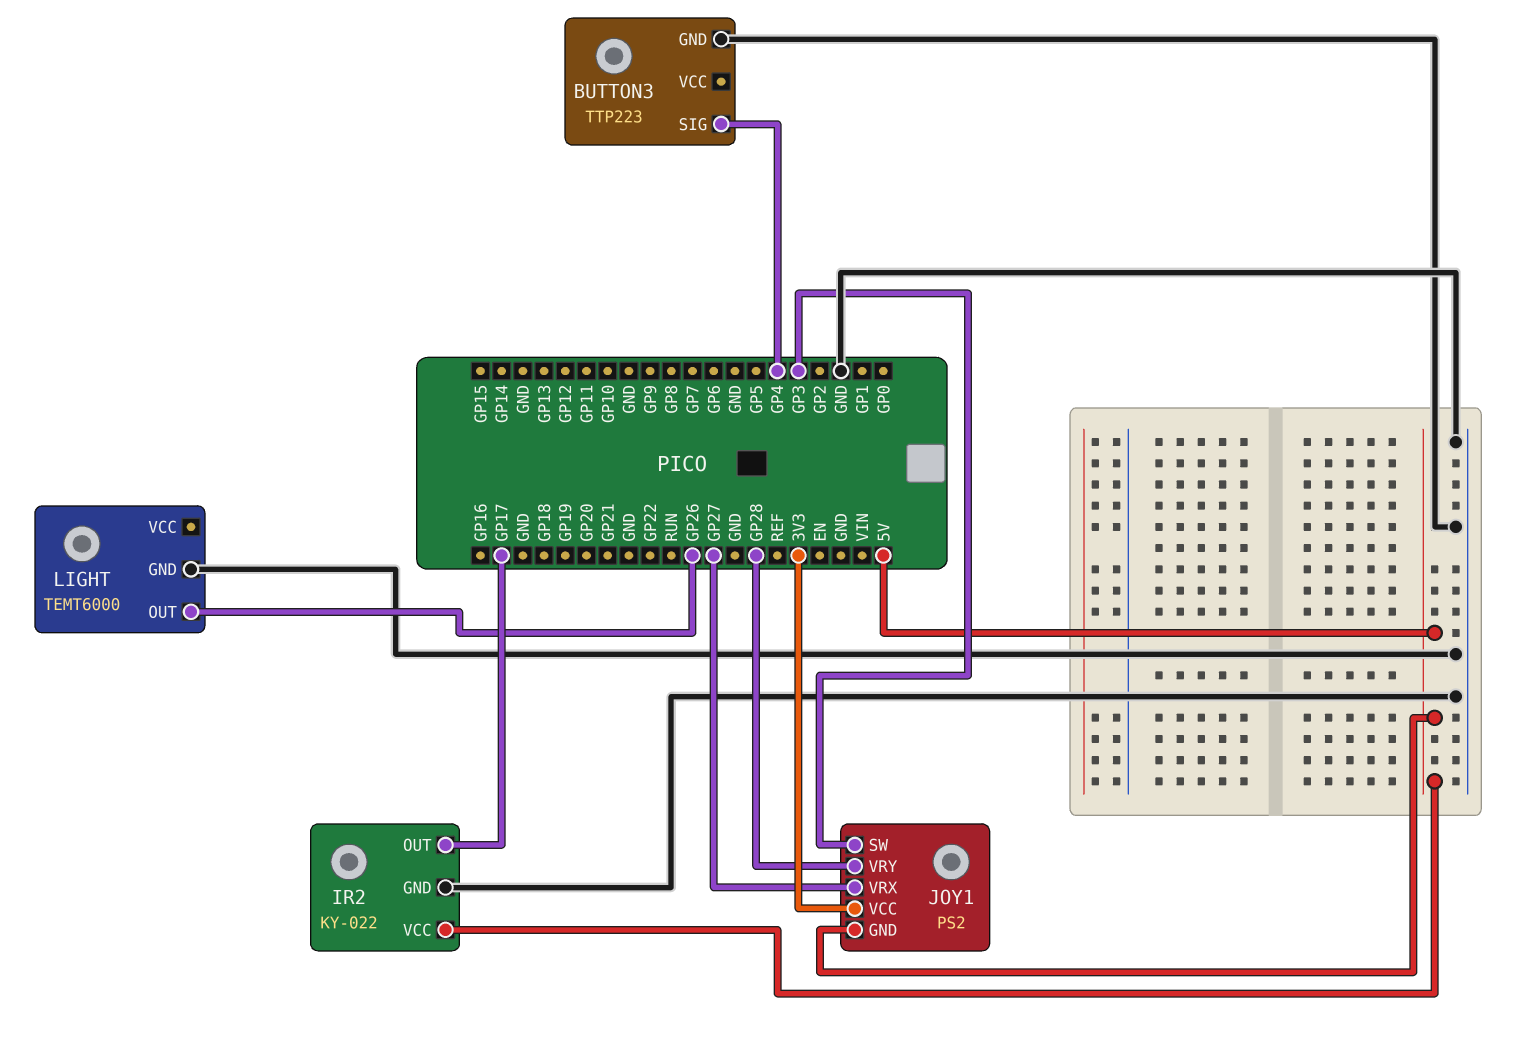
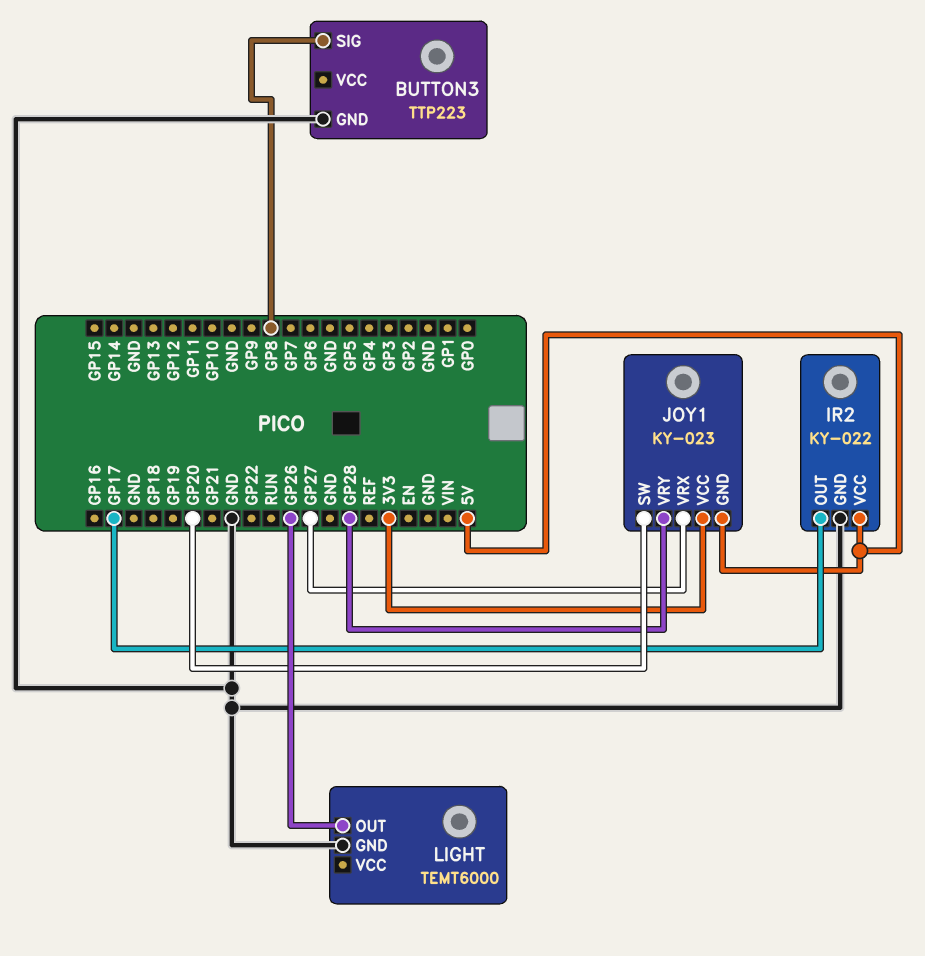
BUTTON3 pin SIG: GP4 -> GP8
JOY1: PS2 -> KY-023
JOY1 pin SW: GP3 -> GP20

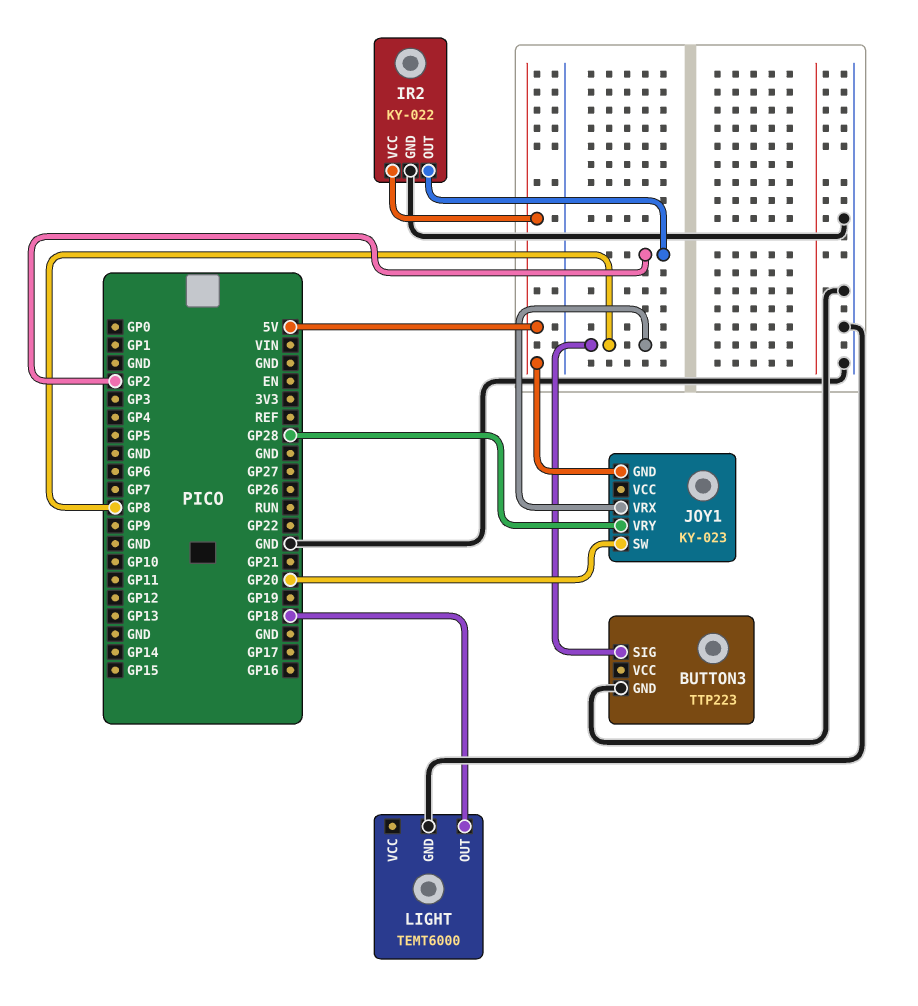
IR2 pin OUT: GP17 -> GP2
JOY1 pin VCC: 3V3 -> none
JOY1 pin VRX: GP27 -> GP8
LIGHT pin OUT: GP26 -> GP18

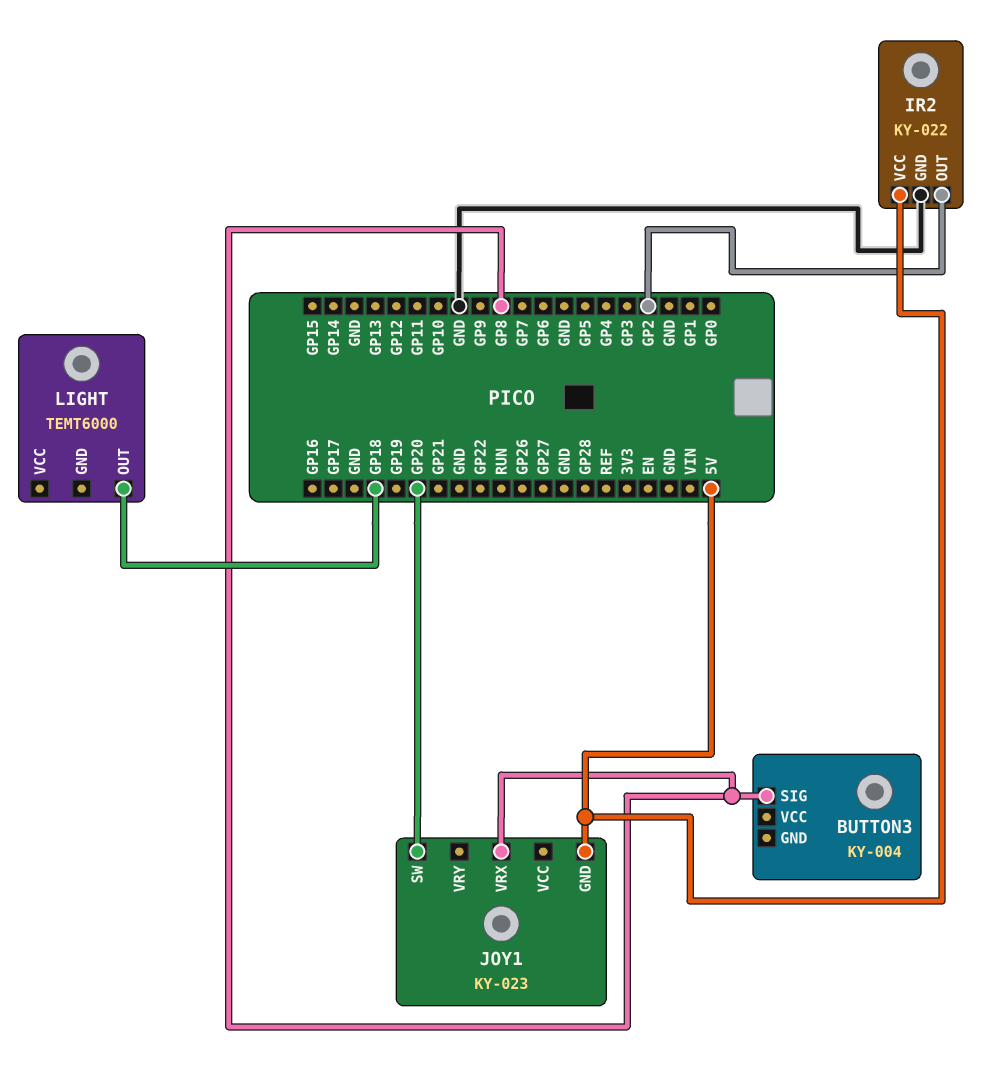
BUTTON3: TTP223 -> KY-004
BUTTON3 pin GND: GND -> none
JOY1 pin VRY: GP28 -> none
LIGHT pin GND: GND -> none

